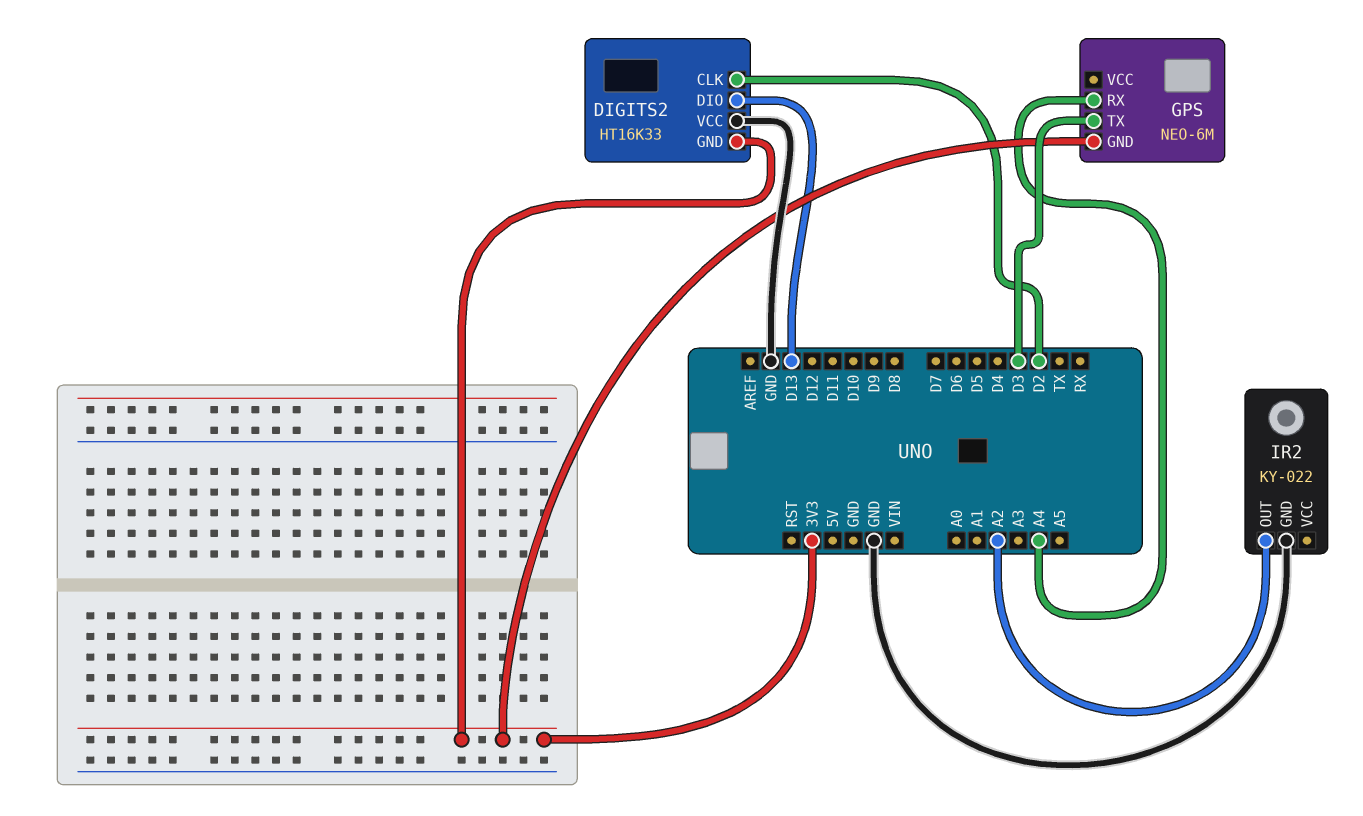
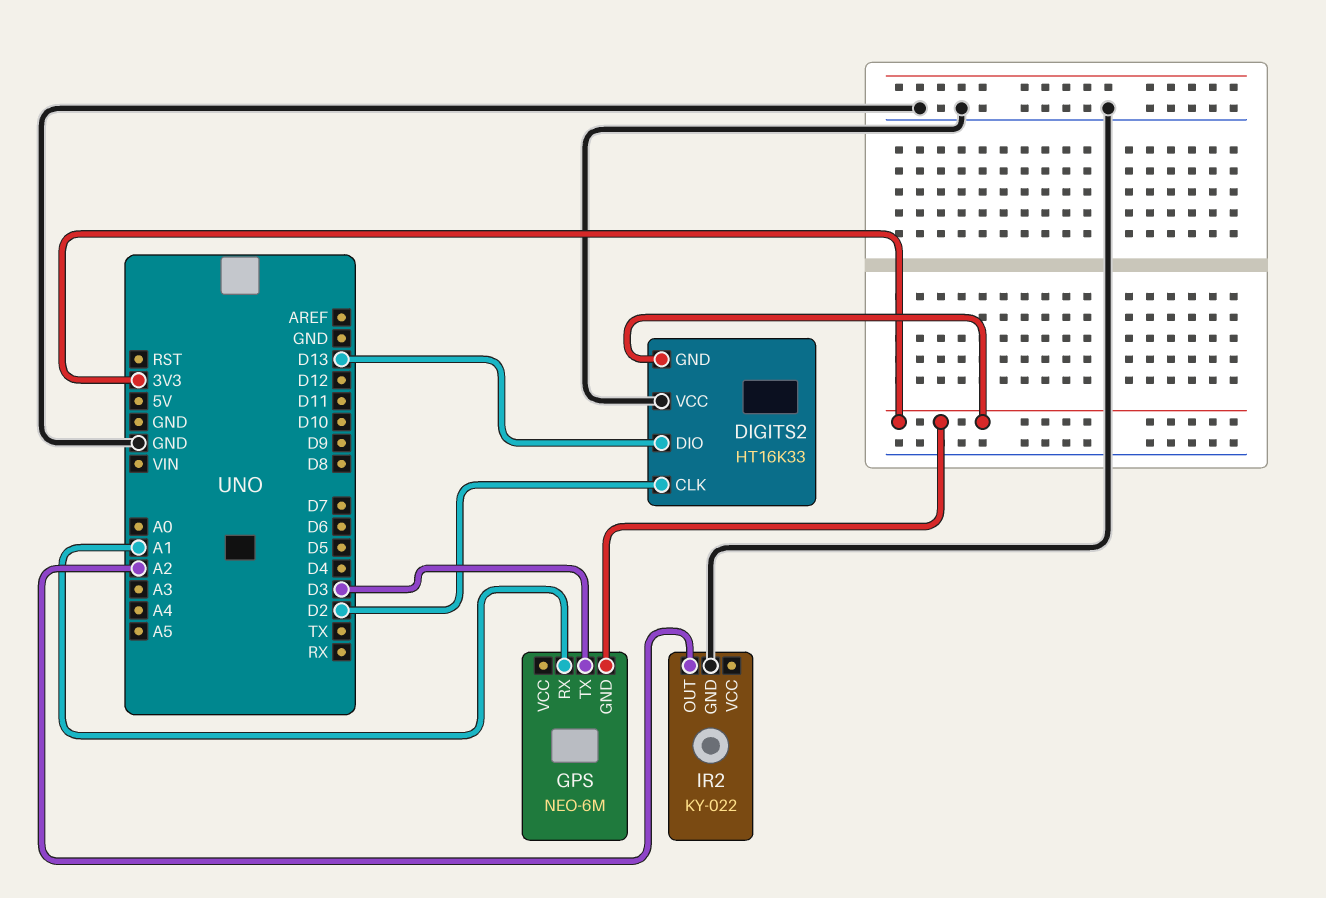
GPS pin RX: A4 -> A1

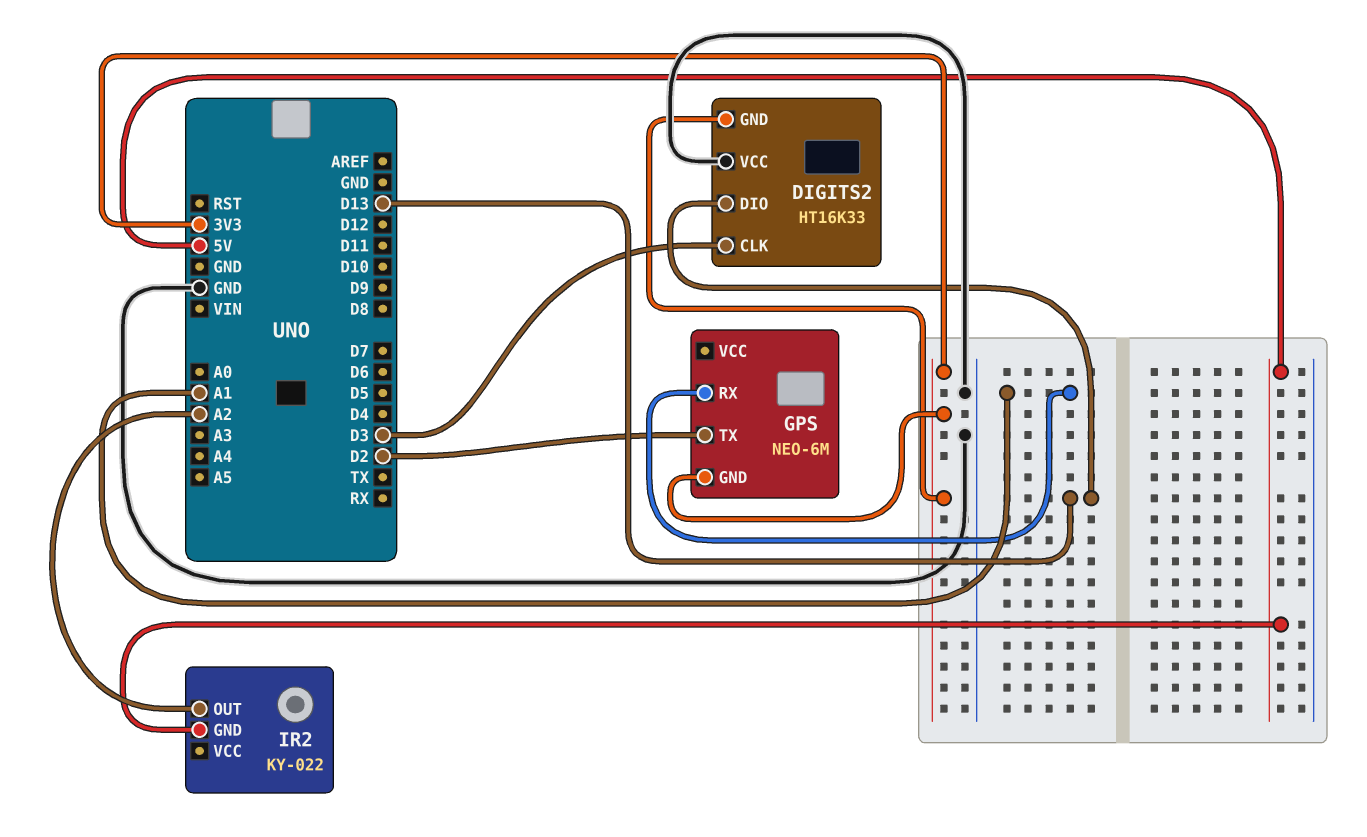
DIGITS2 pin CLK: D2 -> D3
GPS pin TX: D3 -> D2
IR2 pin GND: GND -> 5V

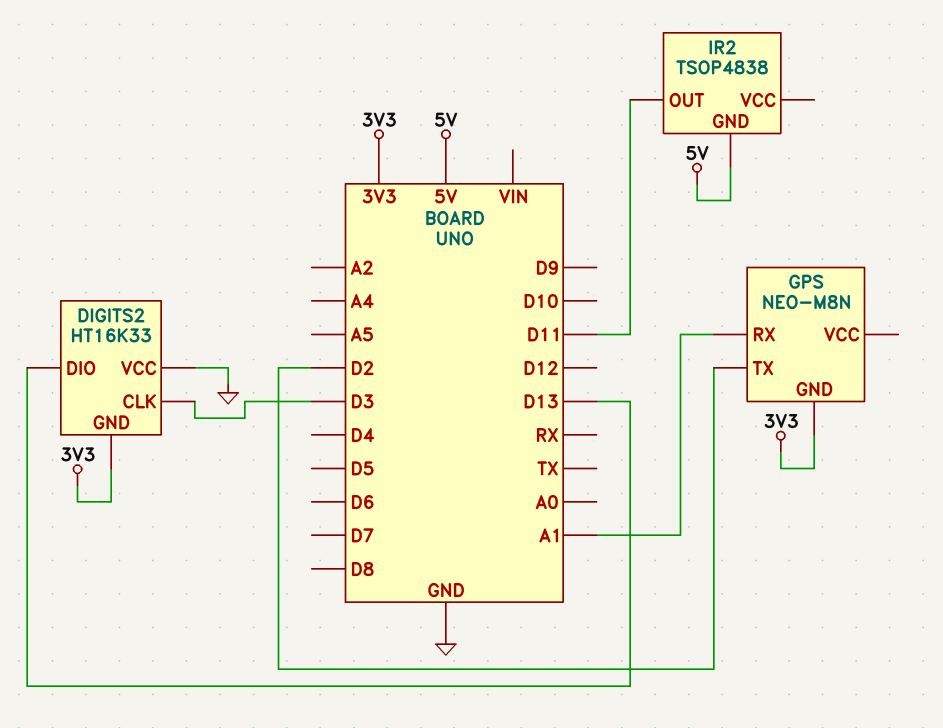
GPS: NEO-6M -> NEO-M8N
IR2: KY-022 -> TSOP4838
IR2 pin OUT: A2 -> D11

